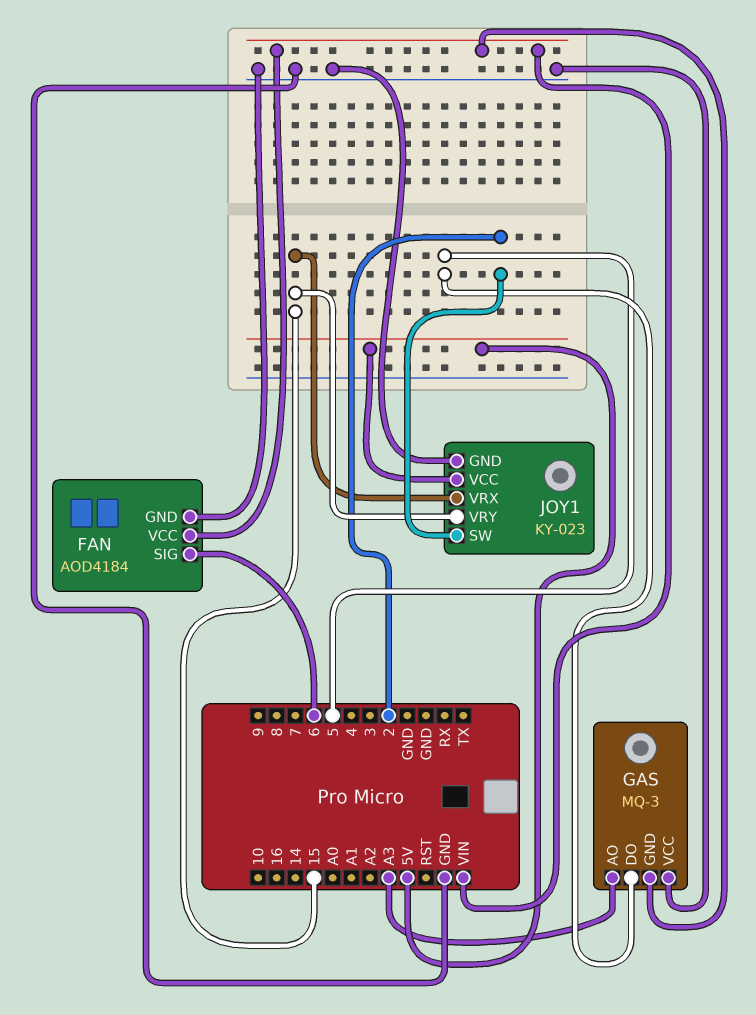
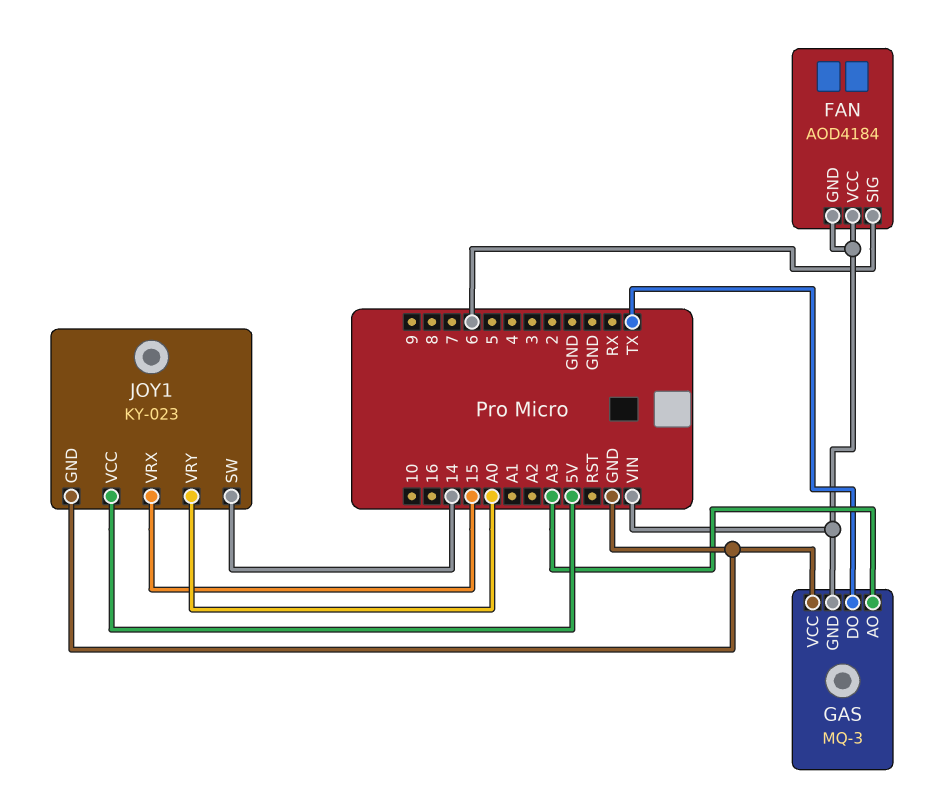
FAN pin GND: GND -> VIN
GAS pin DO: 5 -> TX
JOY1 pin SW: 2 -> 14
JOY1 pin VRY: 15 -> A0

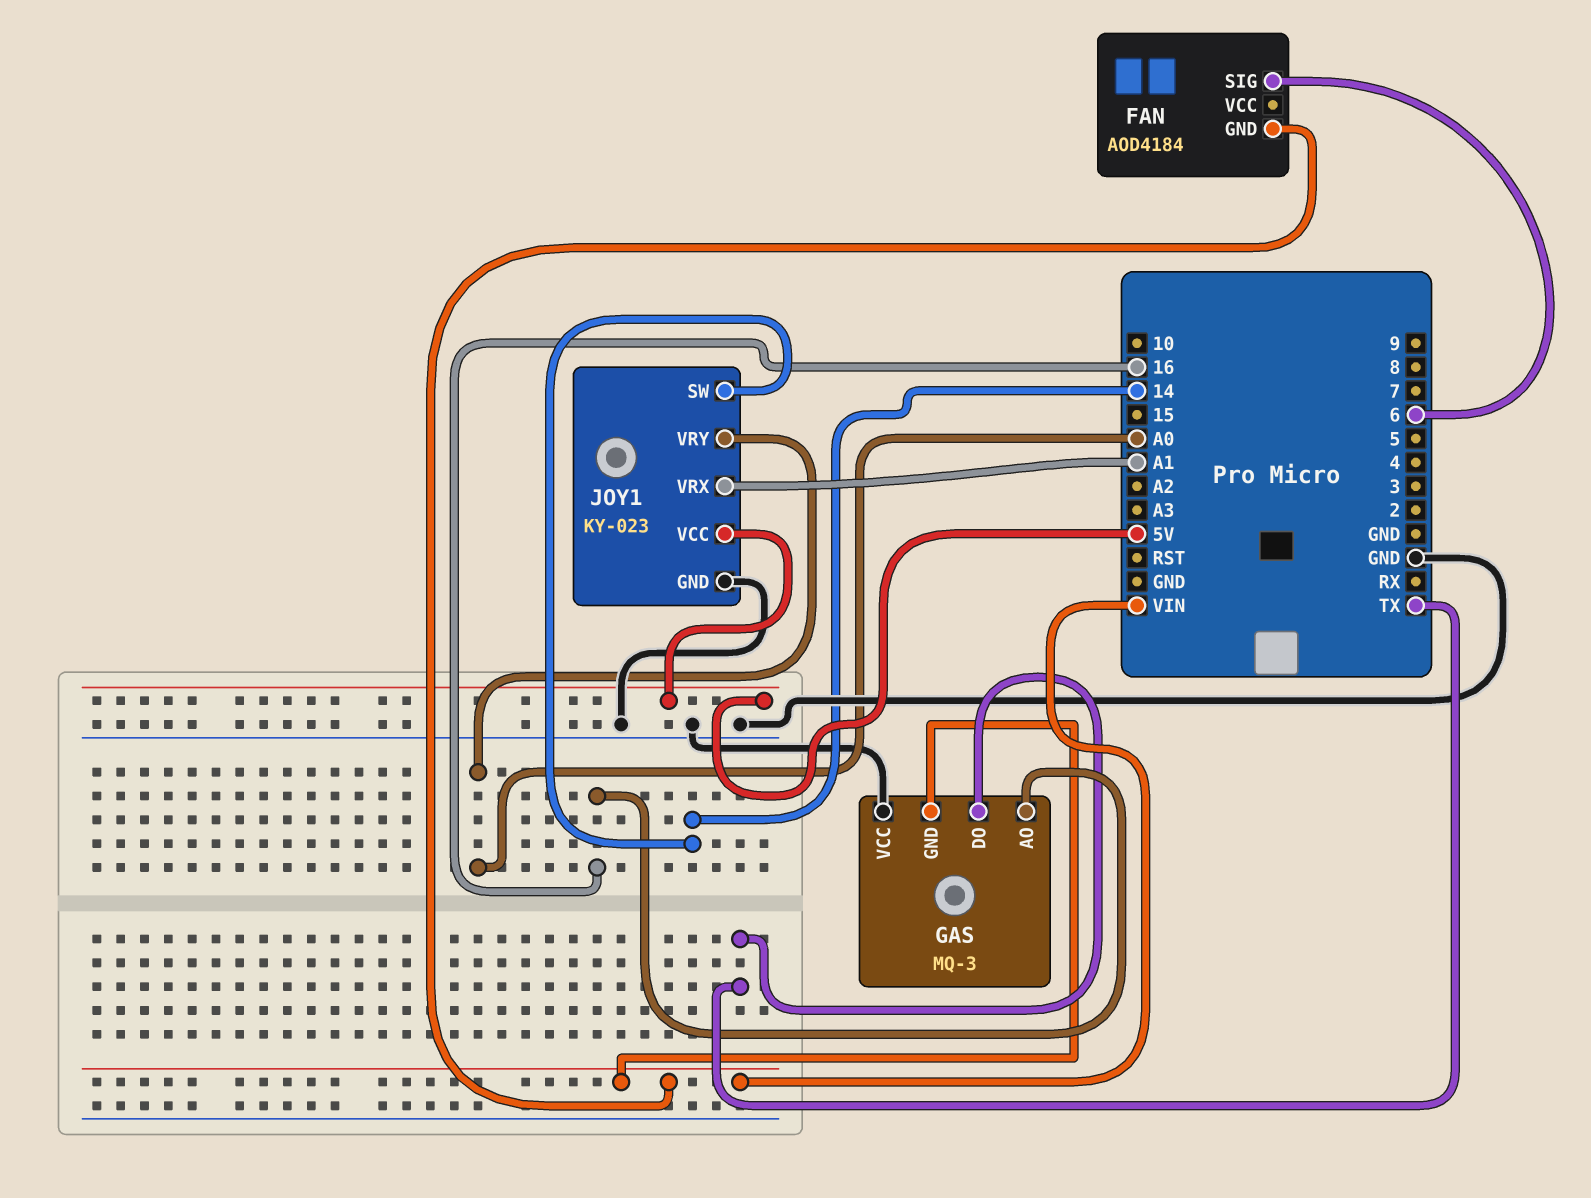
FAN pin VCC: VIN -> none
GAS pin AO: A3 -> 16
JOY1 pin VRX: 15 -> A1

